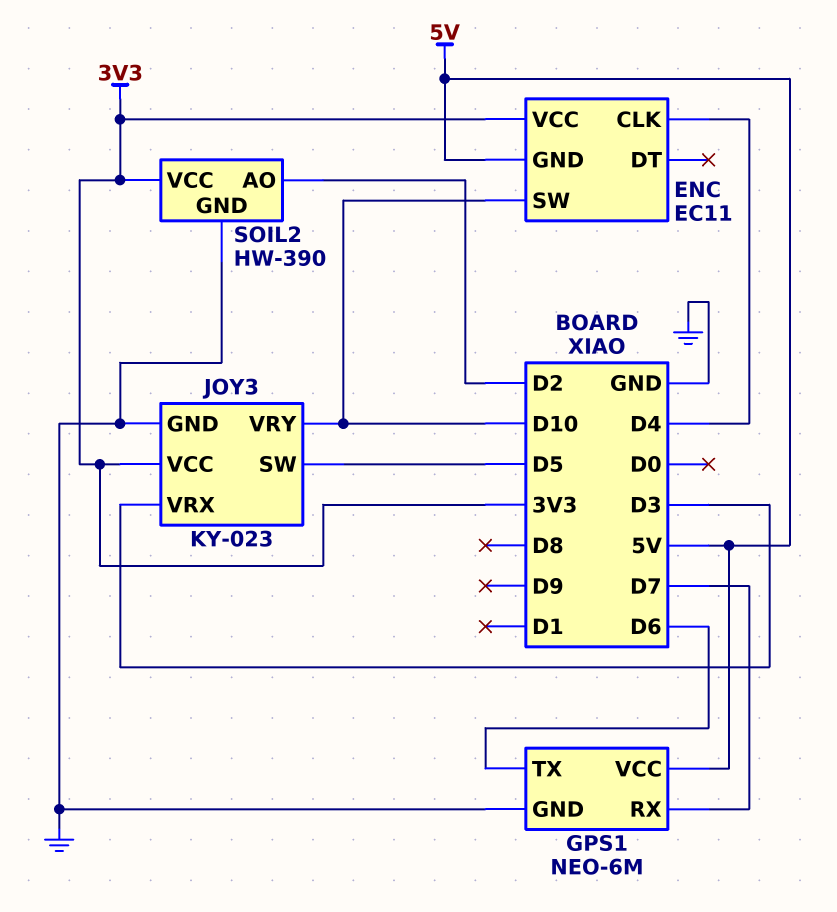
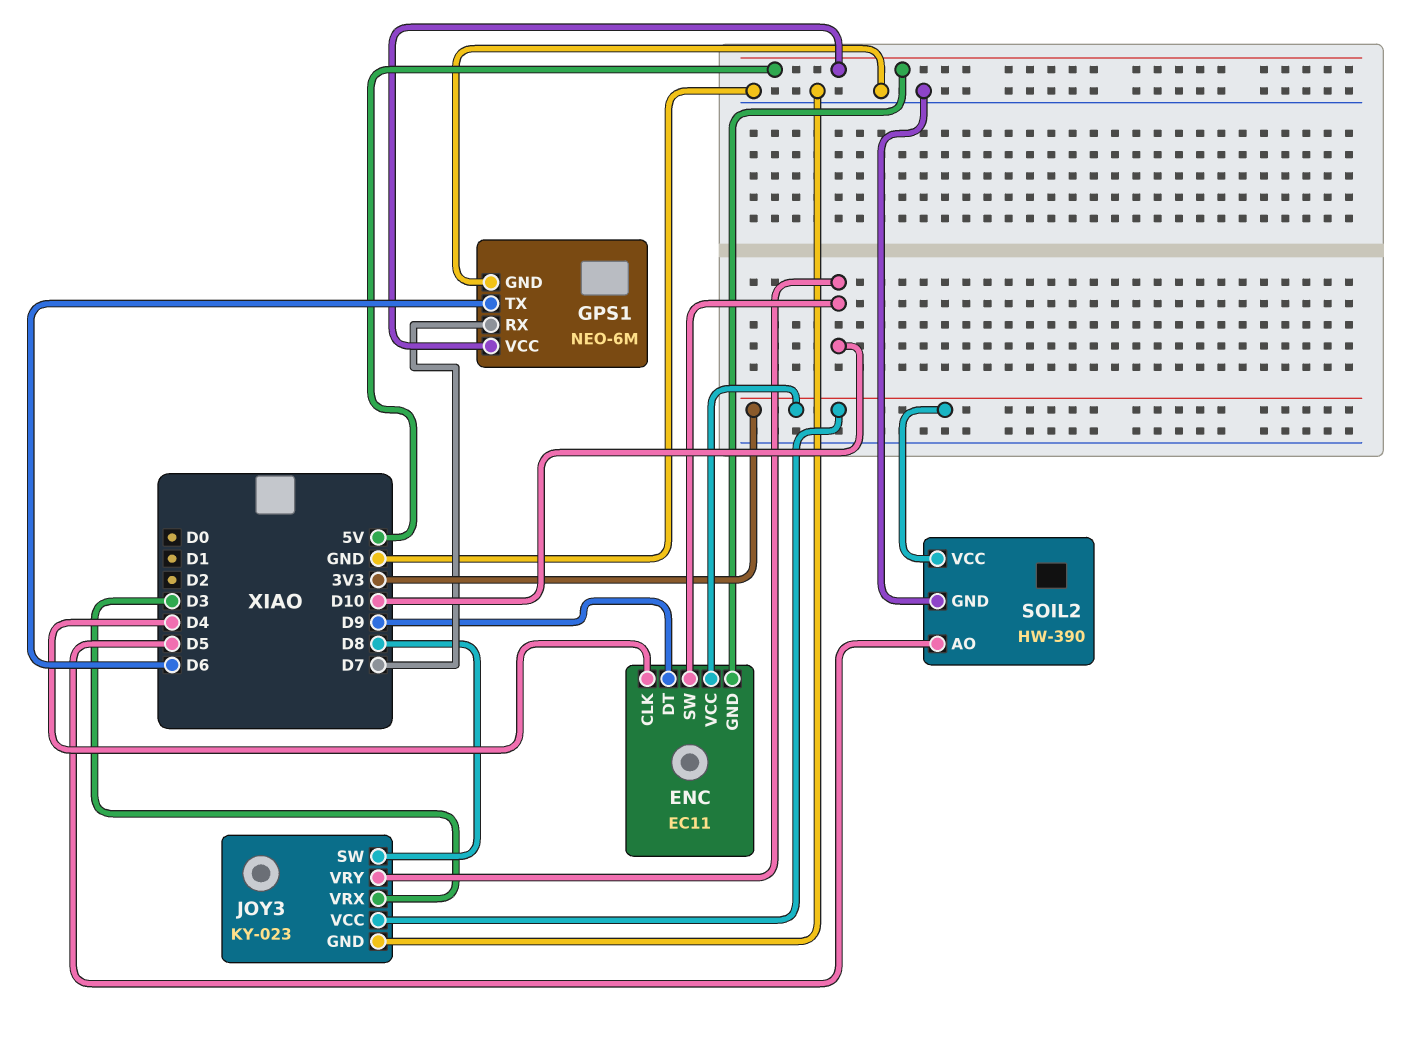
ENC pin DT: none -> D9
JOY3 pin SW: D5 -> D8
SOIL2 pin AO: D2 -> D5

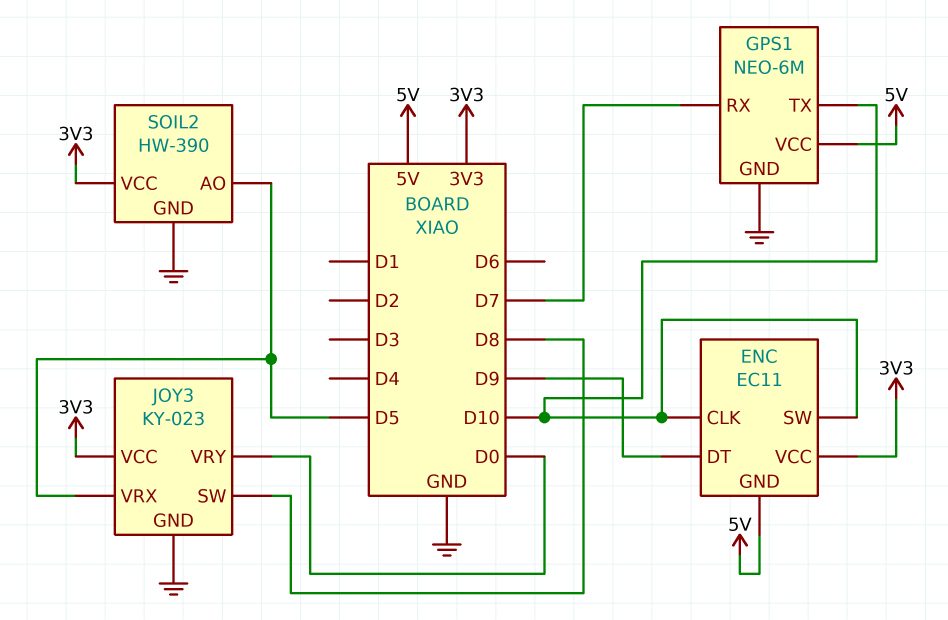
ENC pin CLK: D4 -> D10
GPS1 pin TX: D6 -> D10
JOY3 pin VRX: D3 -> D5
JOY3 pin VRY: D10 -> D0

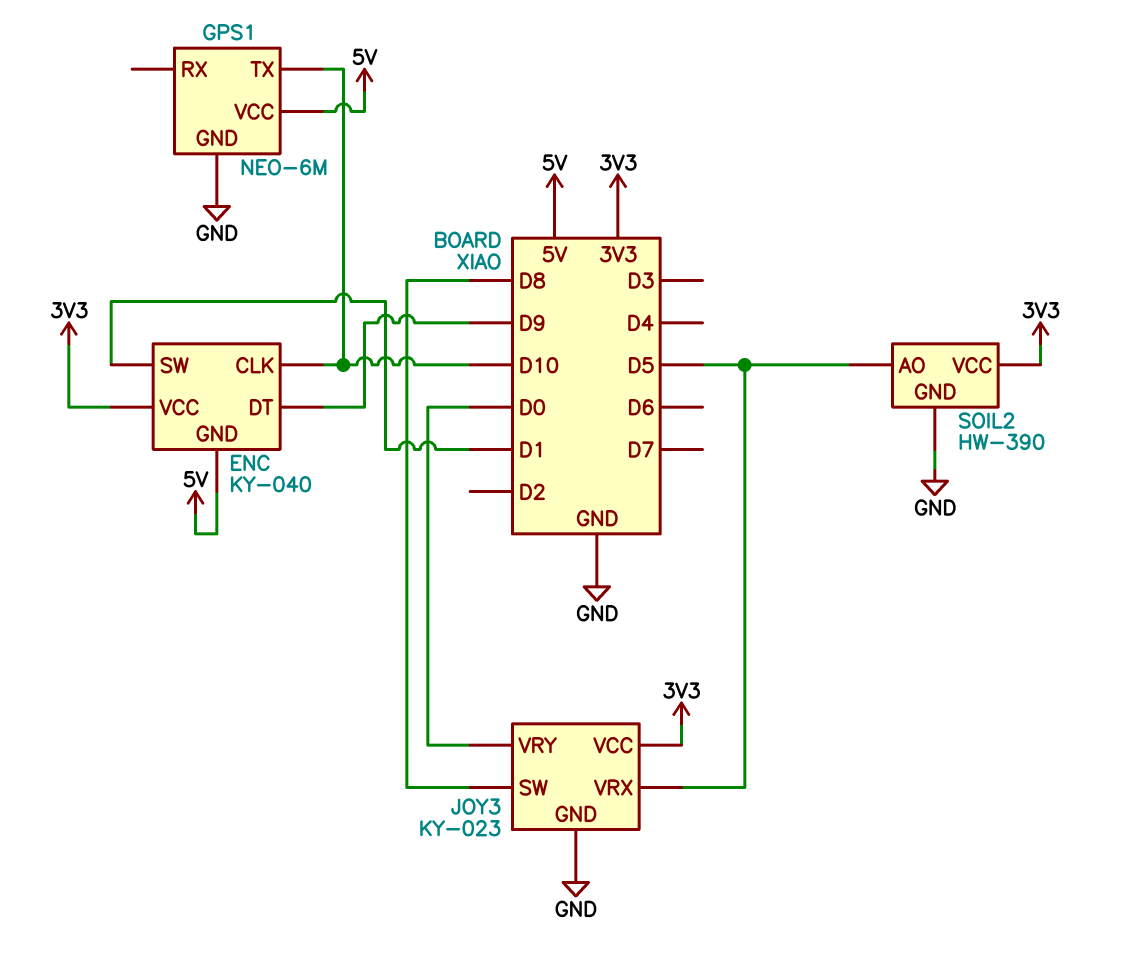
ENC: EC11 -> KY-040
ENC pin SW: D10 -> D1
GPS1 pin RX: D7 -> none

